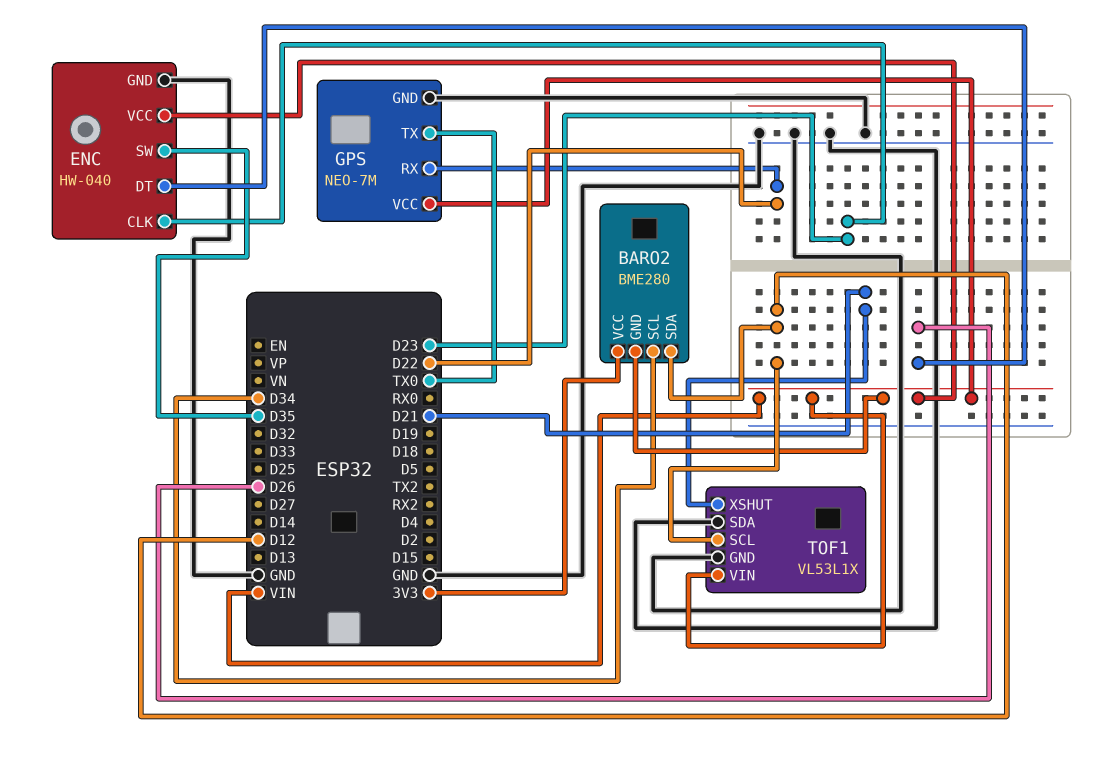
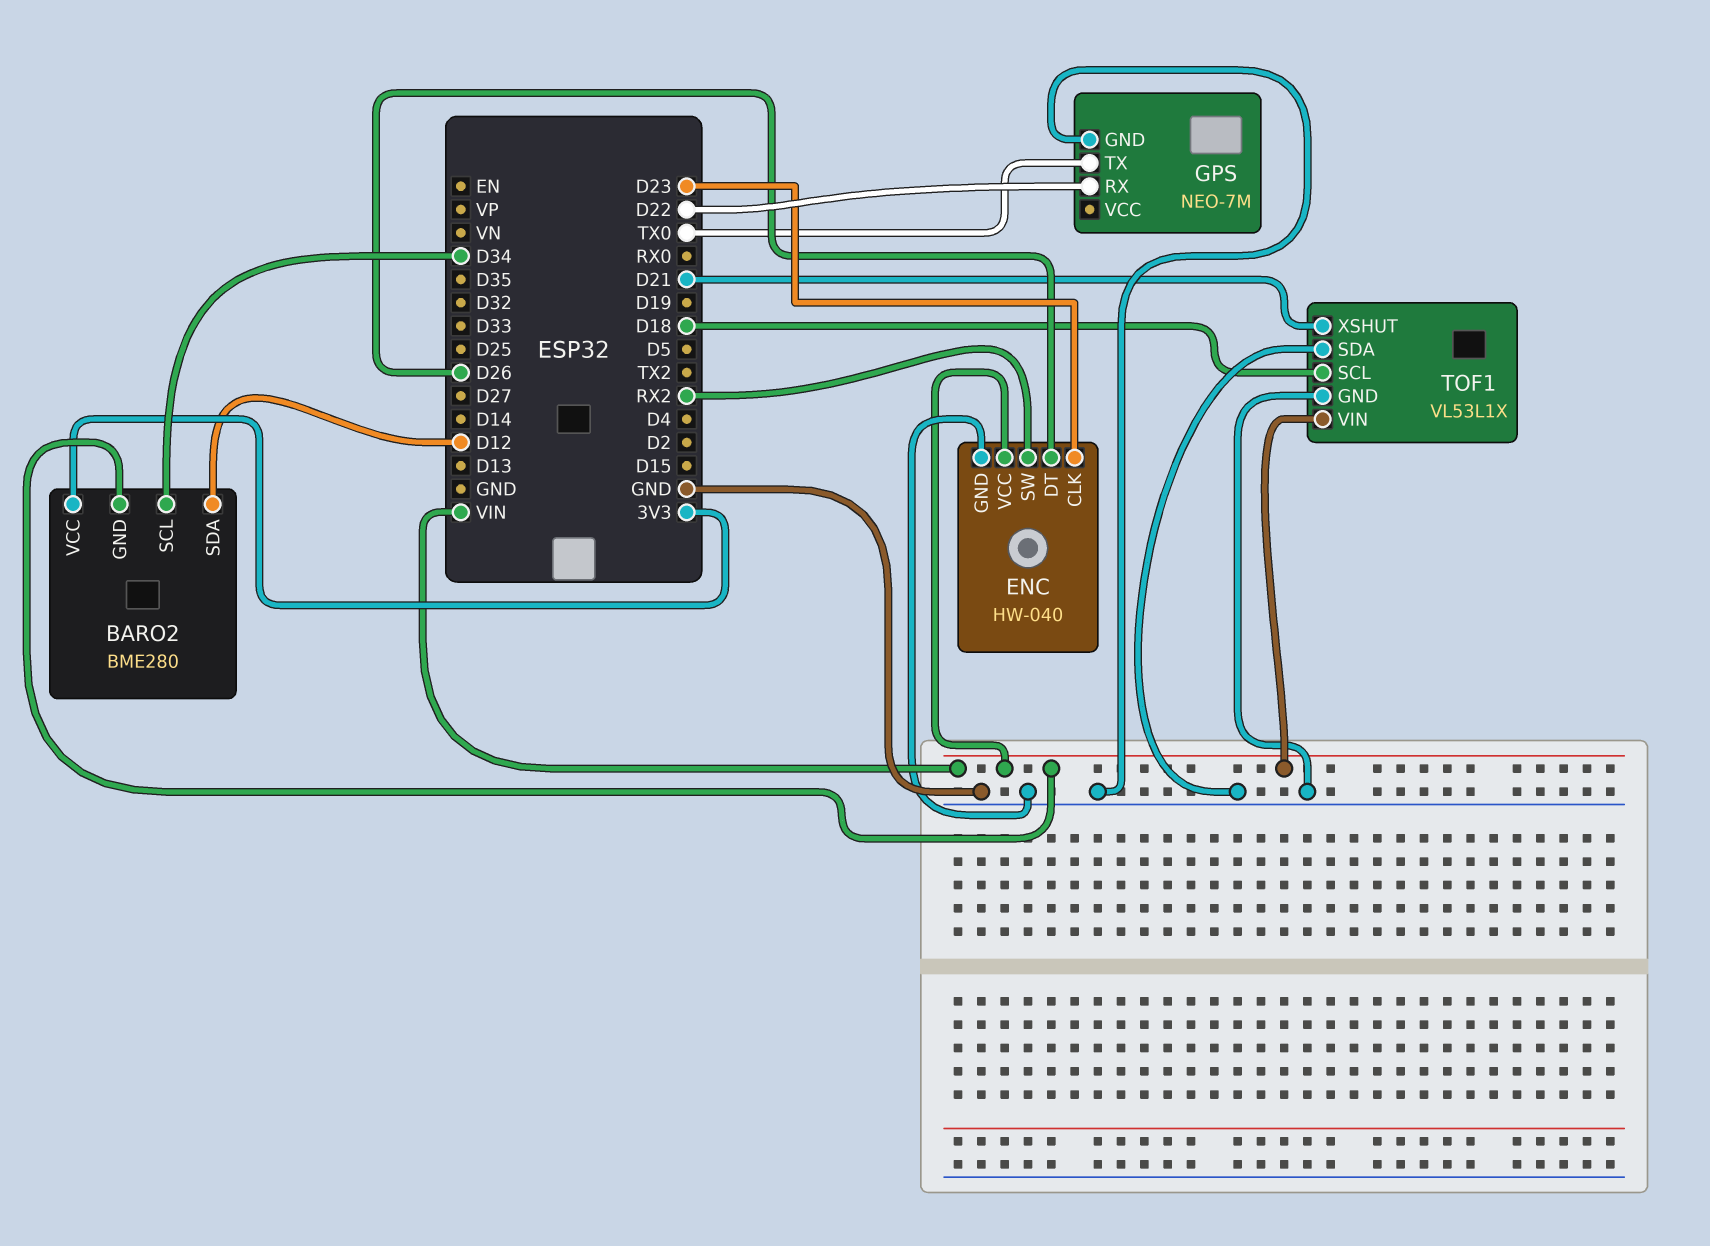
ENC pin SW: D35 -> RX2
GPS pin VCC: VIN -> none
TOF1 pin SCL: D12 -> D18

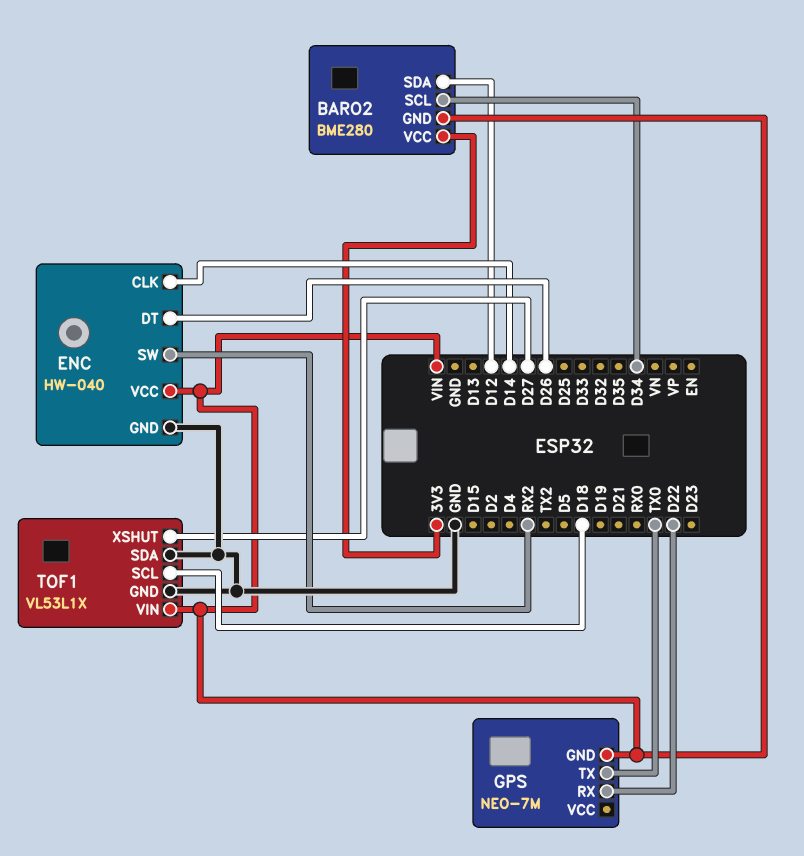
ENC pin CLK: D23 -> D14
GPS pin GND: GND -> VIN
TOF1 pin XSHUT: D21 -> D27

